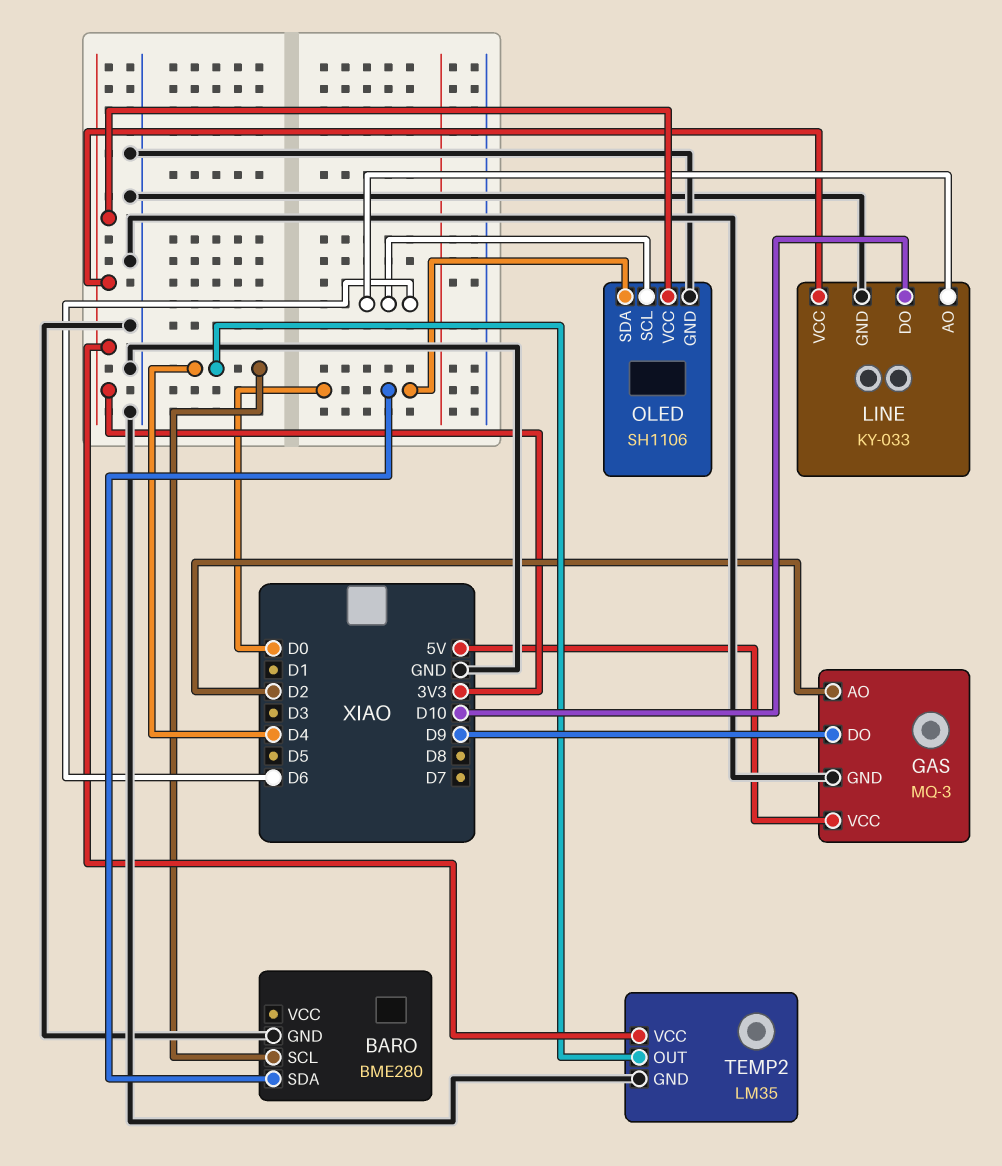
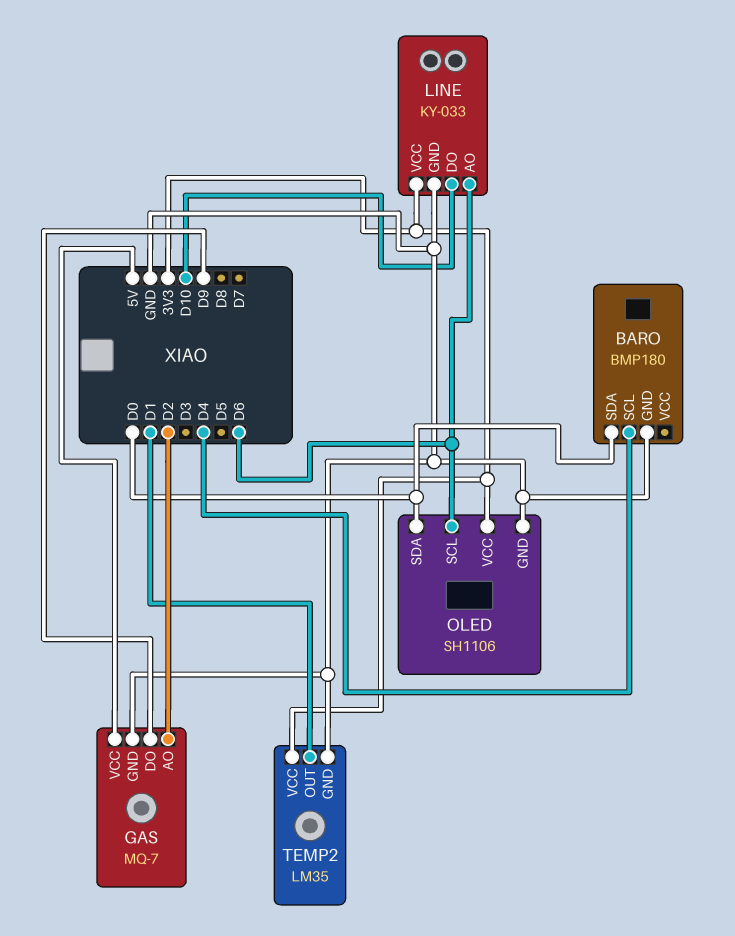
BARO: BME280 -> BMP180
GAS: MQ-3 -> MQ-7
TEMP2 pin OUT: D4 -> D1

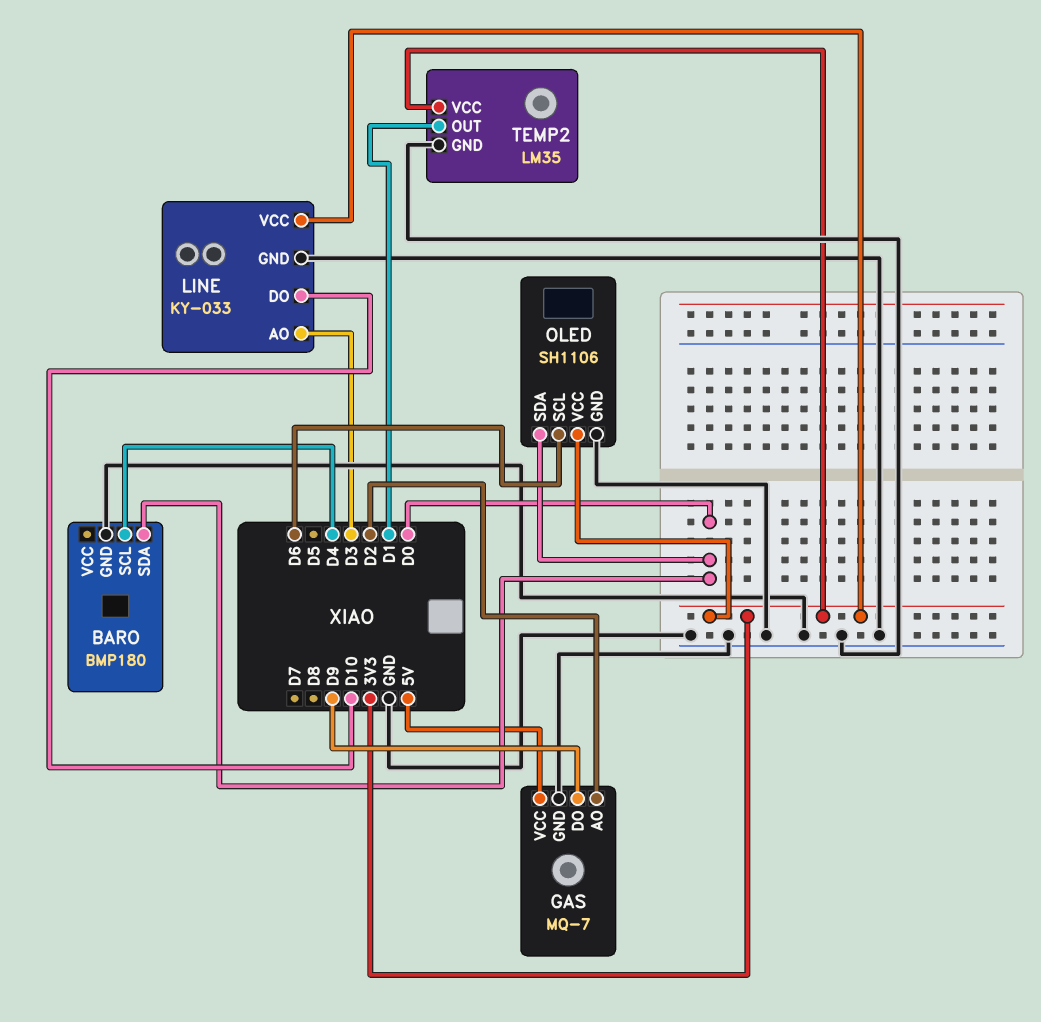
LINE pin AO: D6 -> D3

